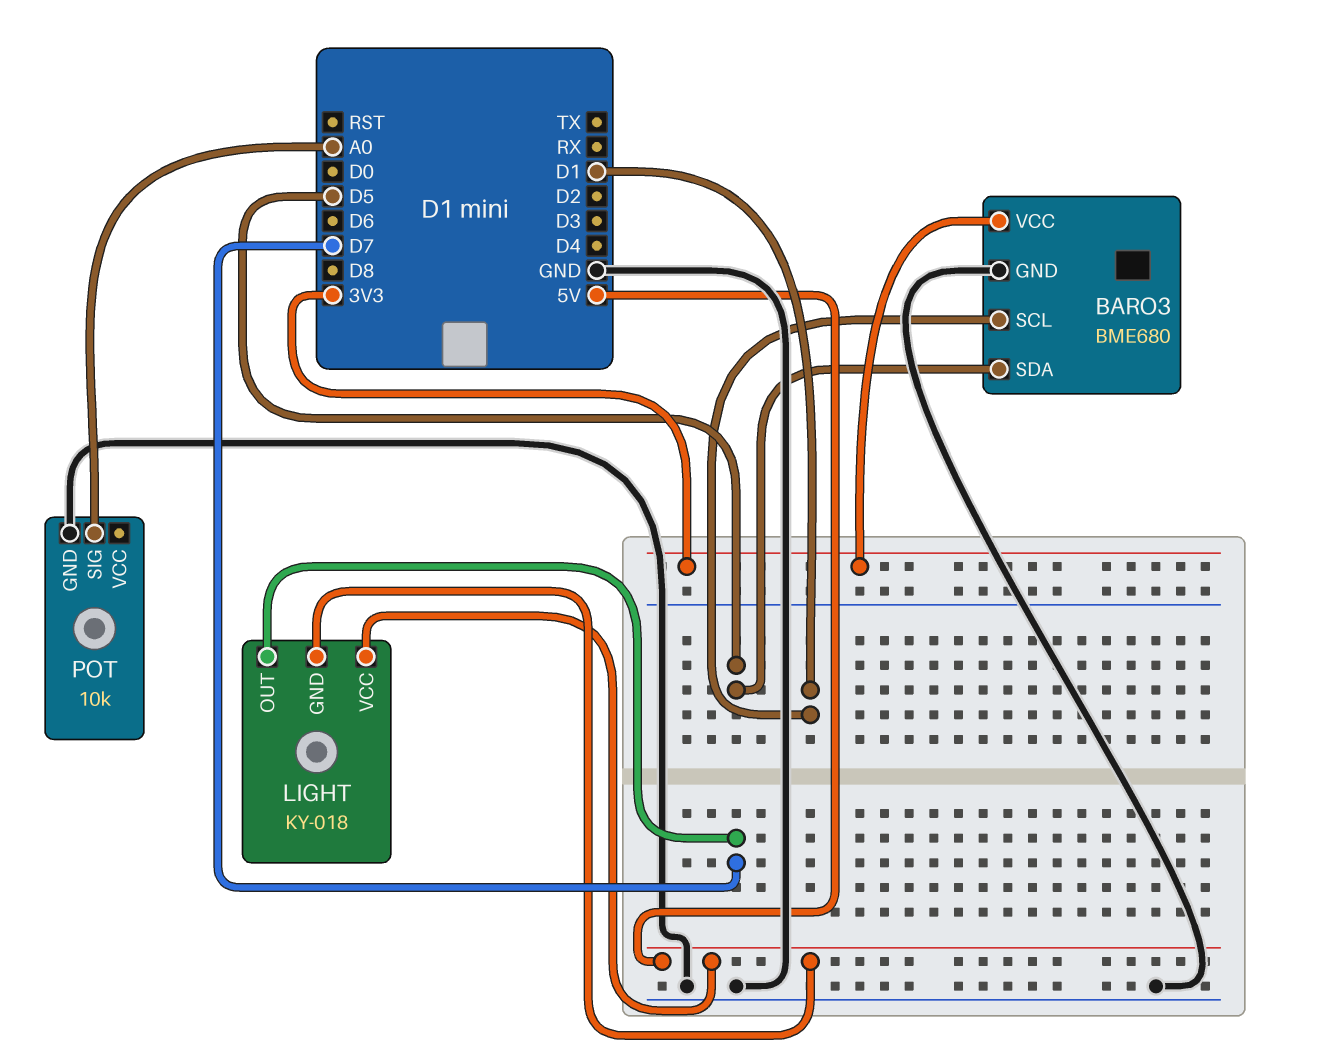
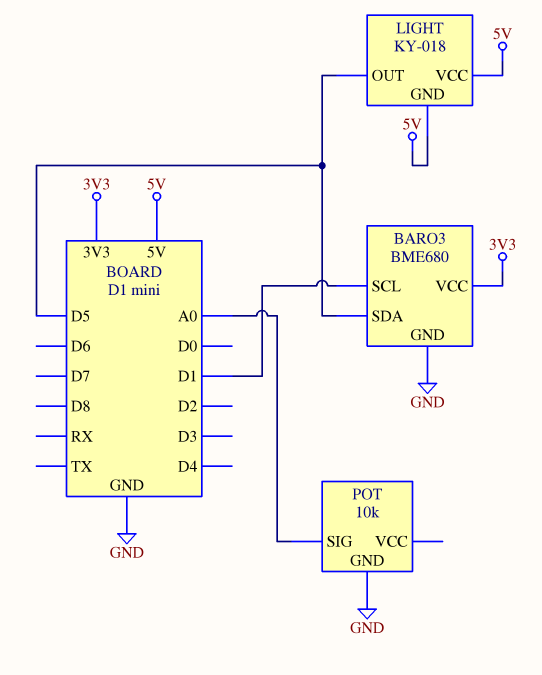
LIGHT pin OUT: D7 -> D5

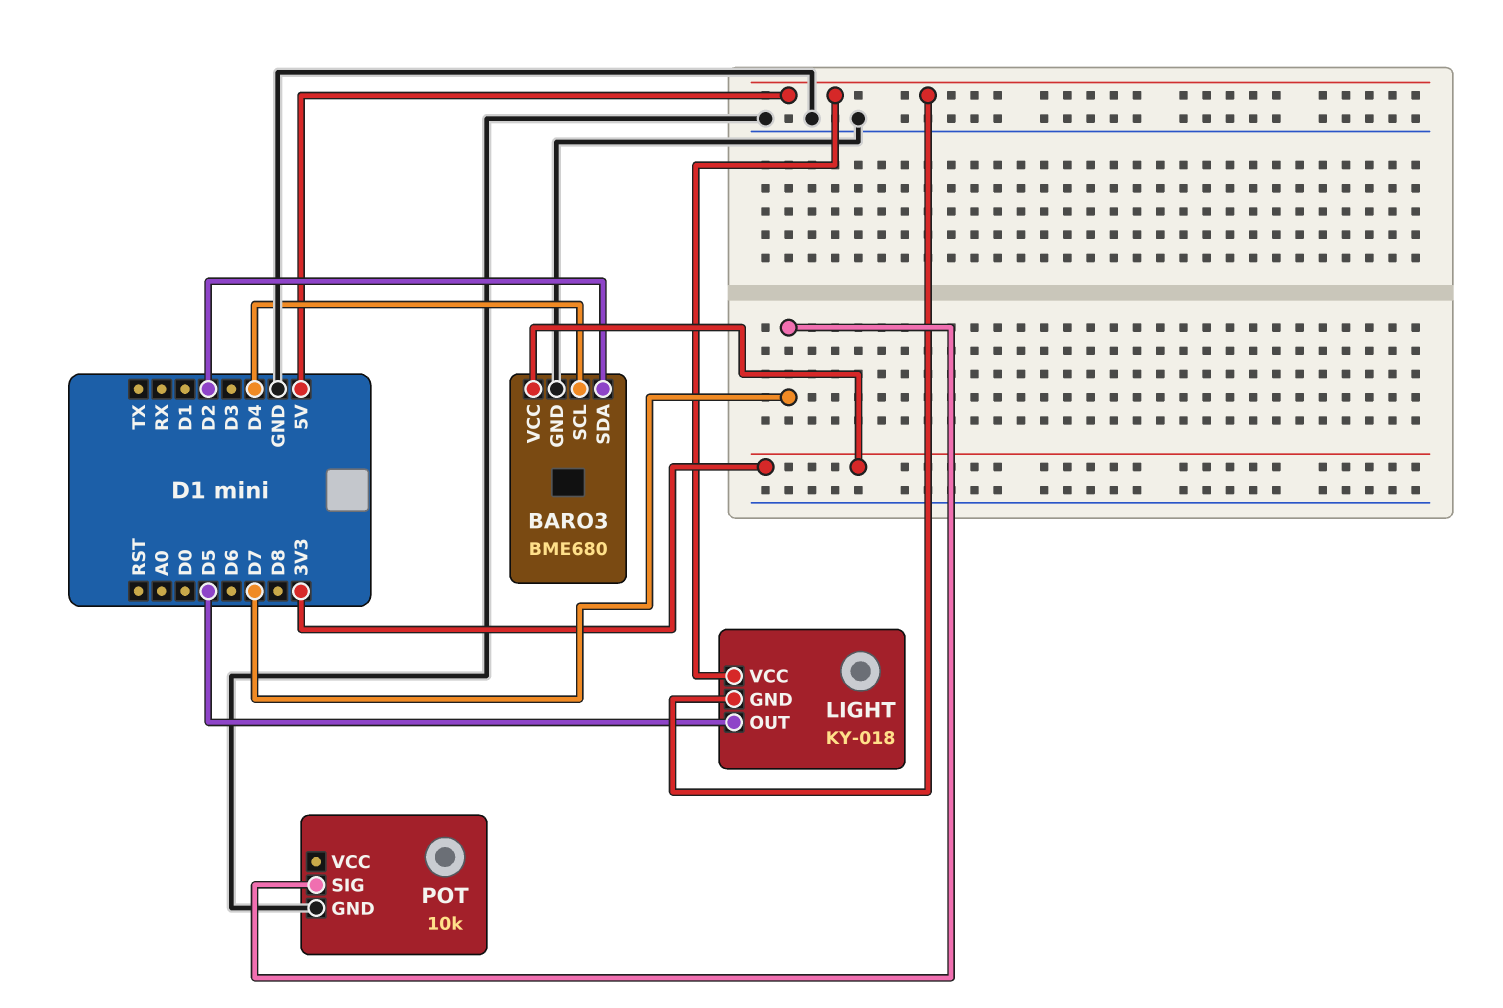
BARO3 pin SCL: D1 -> D4
BARO3 pin SDA: D5 -> D2
POT pin SIG: A0 -> D7

